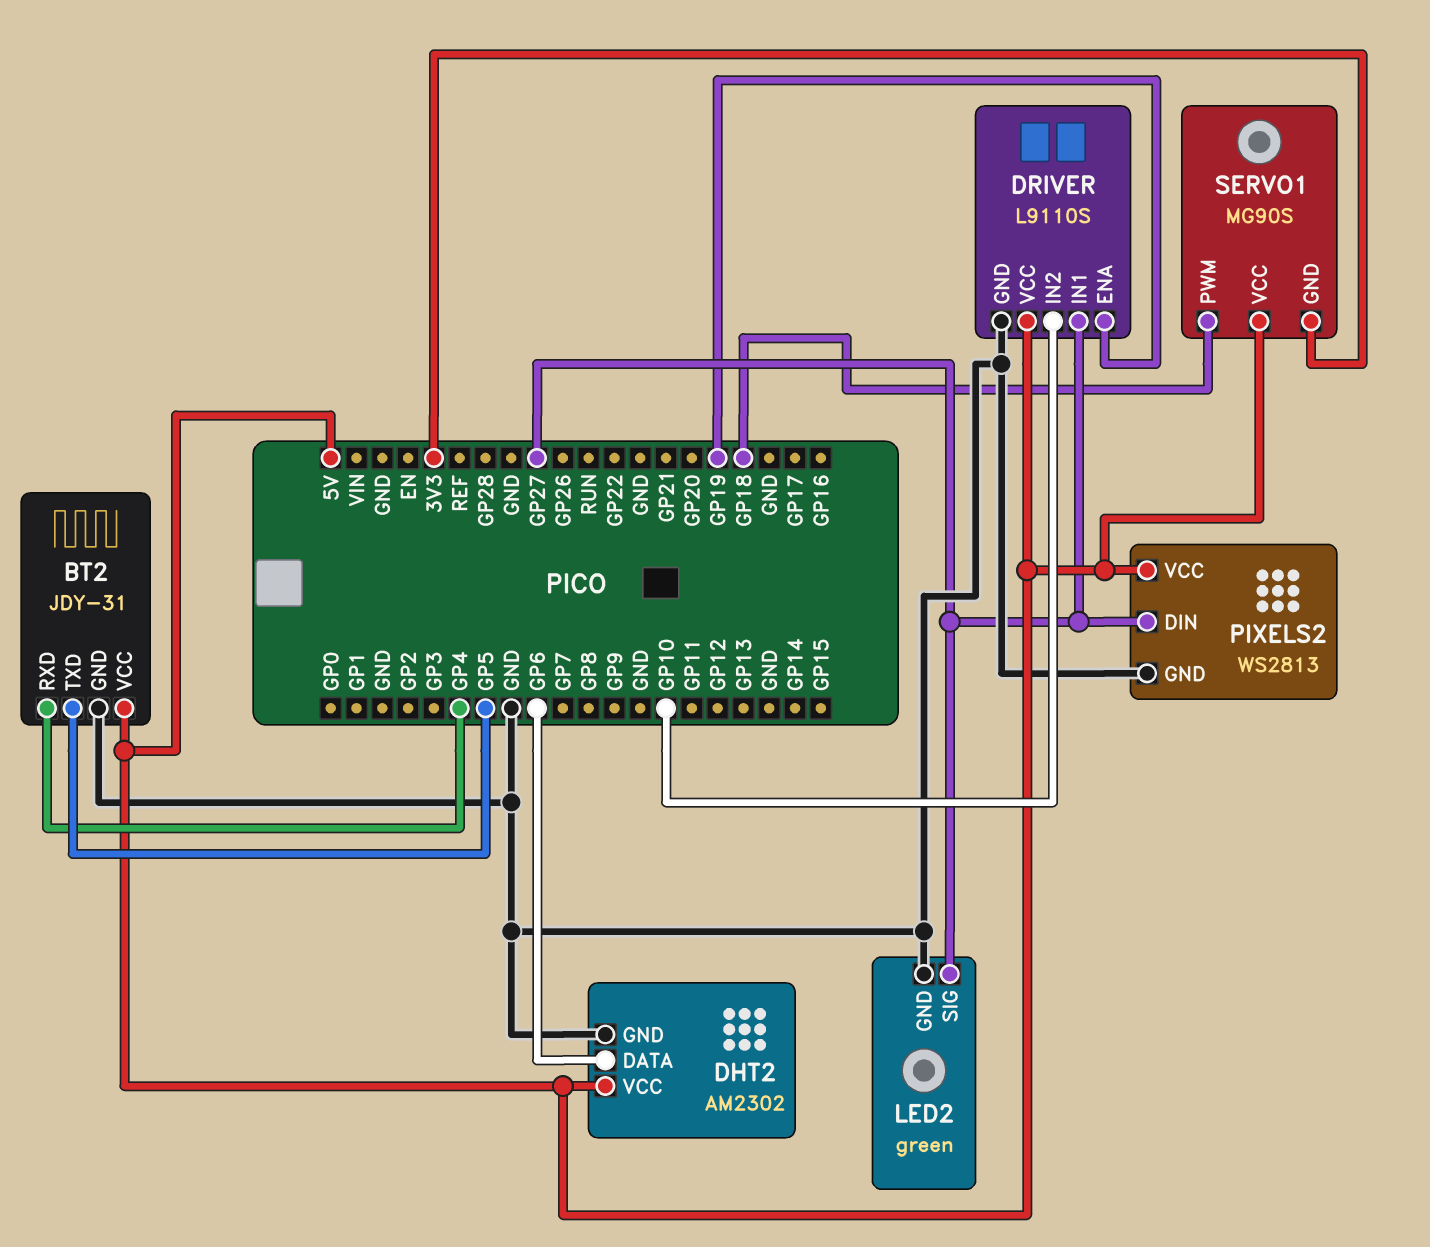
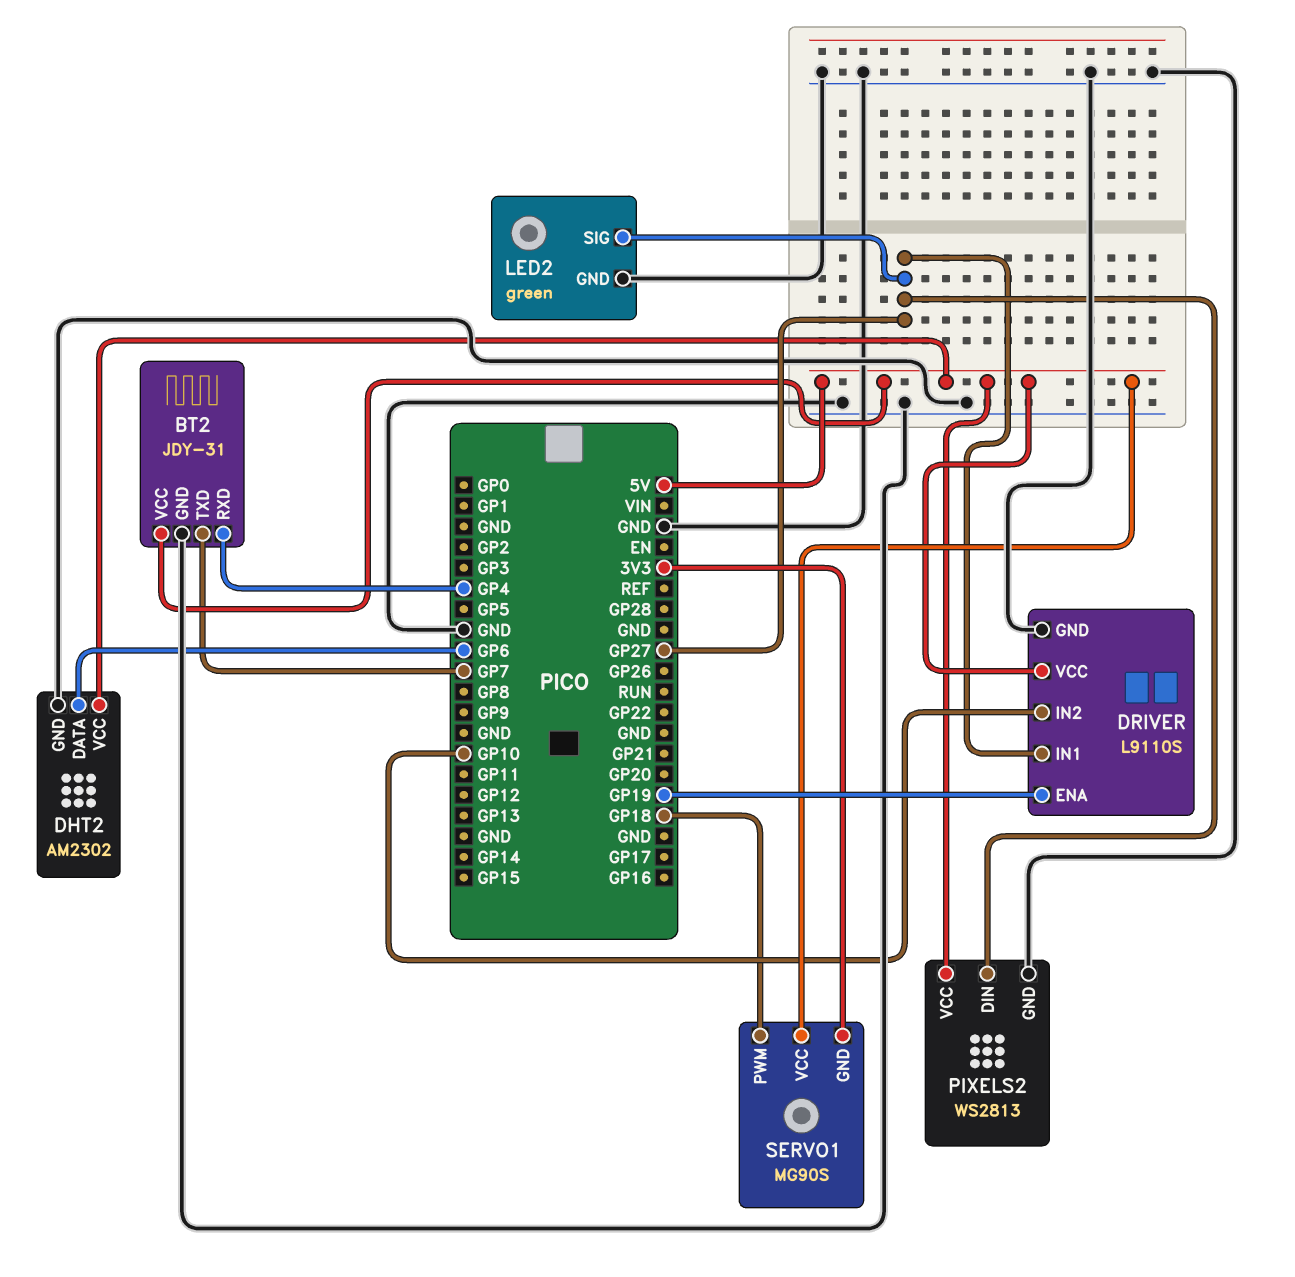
BT2 pin TXD: GP5 -> GP7

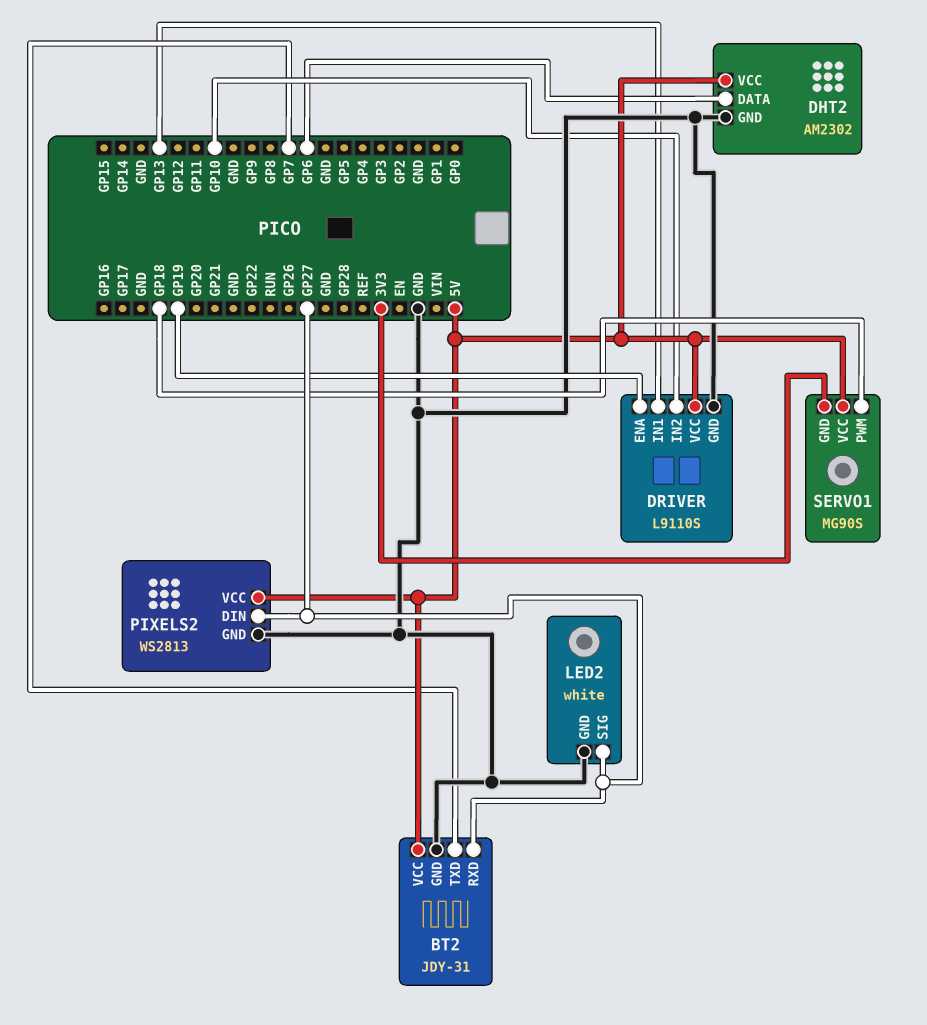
BT2 pin RXD: GP4 -> GP27
DRIVER pin IN1: GP27 -> GP13
LED2: green -> white

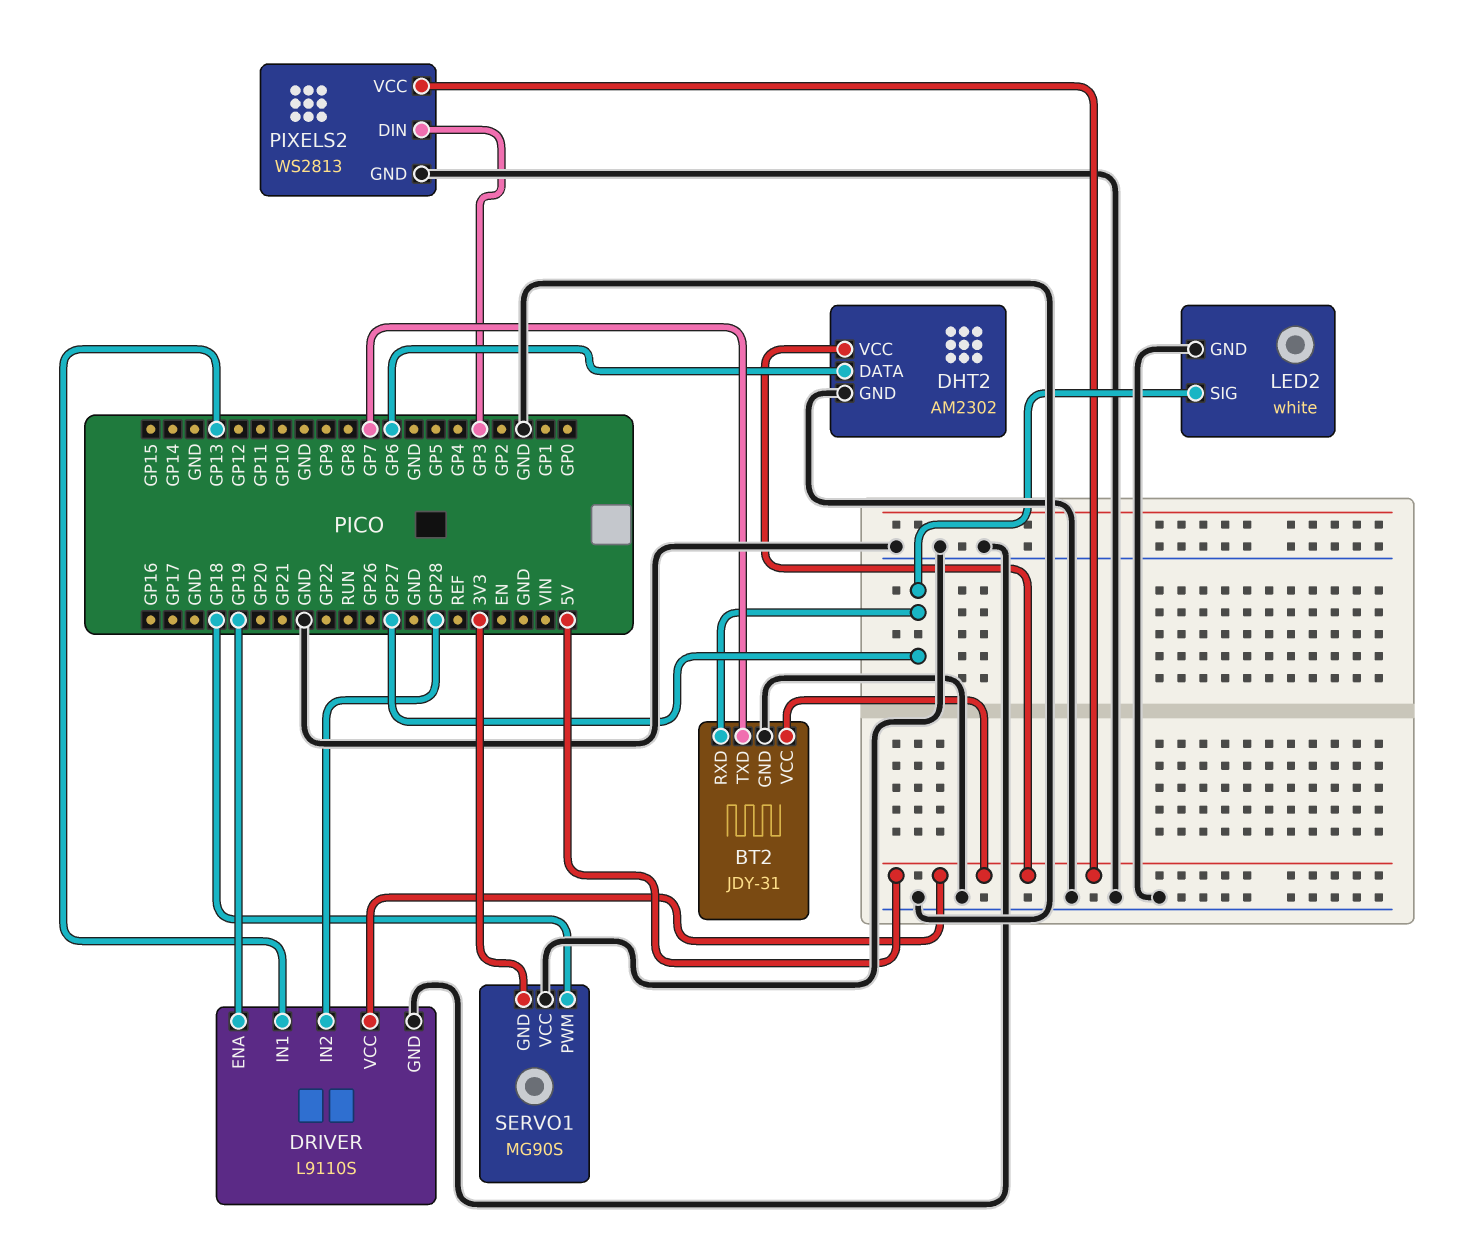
DRIVER pin IN2: GP10 -> GP28
PIXELS2 pin DIN: GP27 -> GP3
SERVO1 pin VCC: 5V -> GND

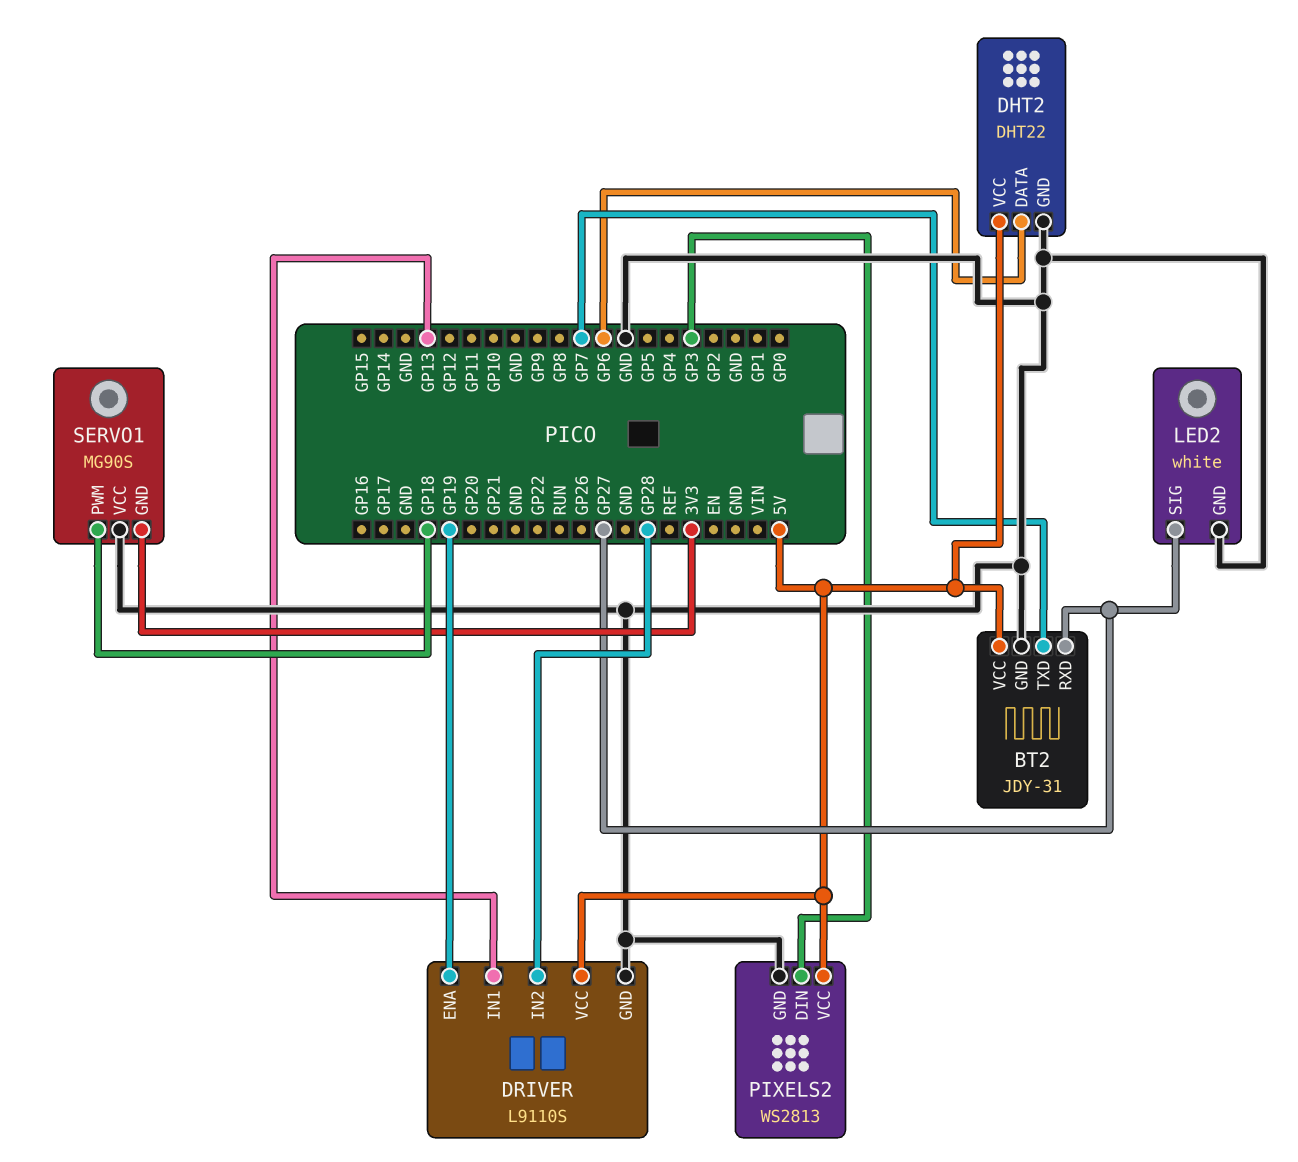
DHT2: AM2302 -> DHT22

